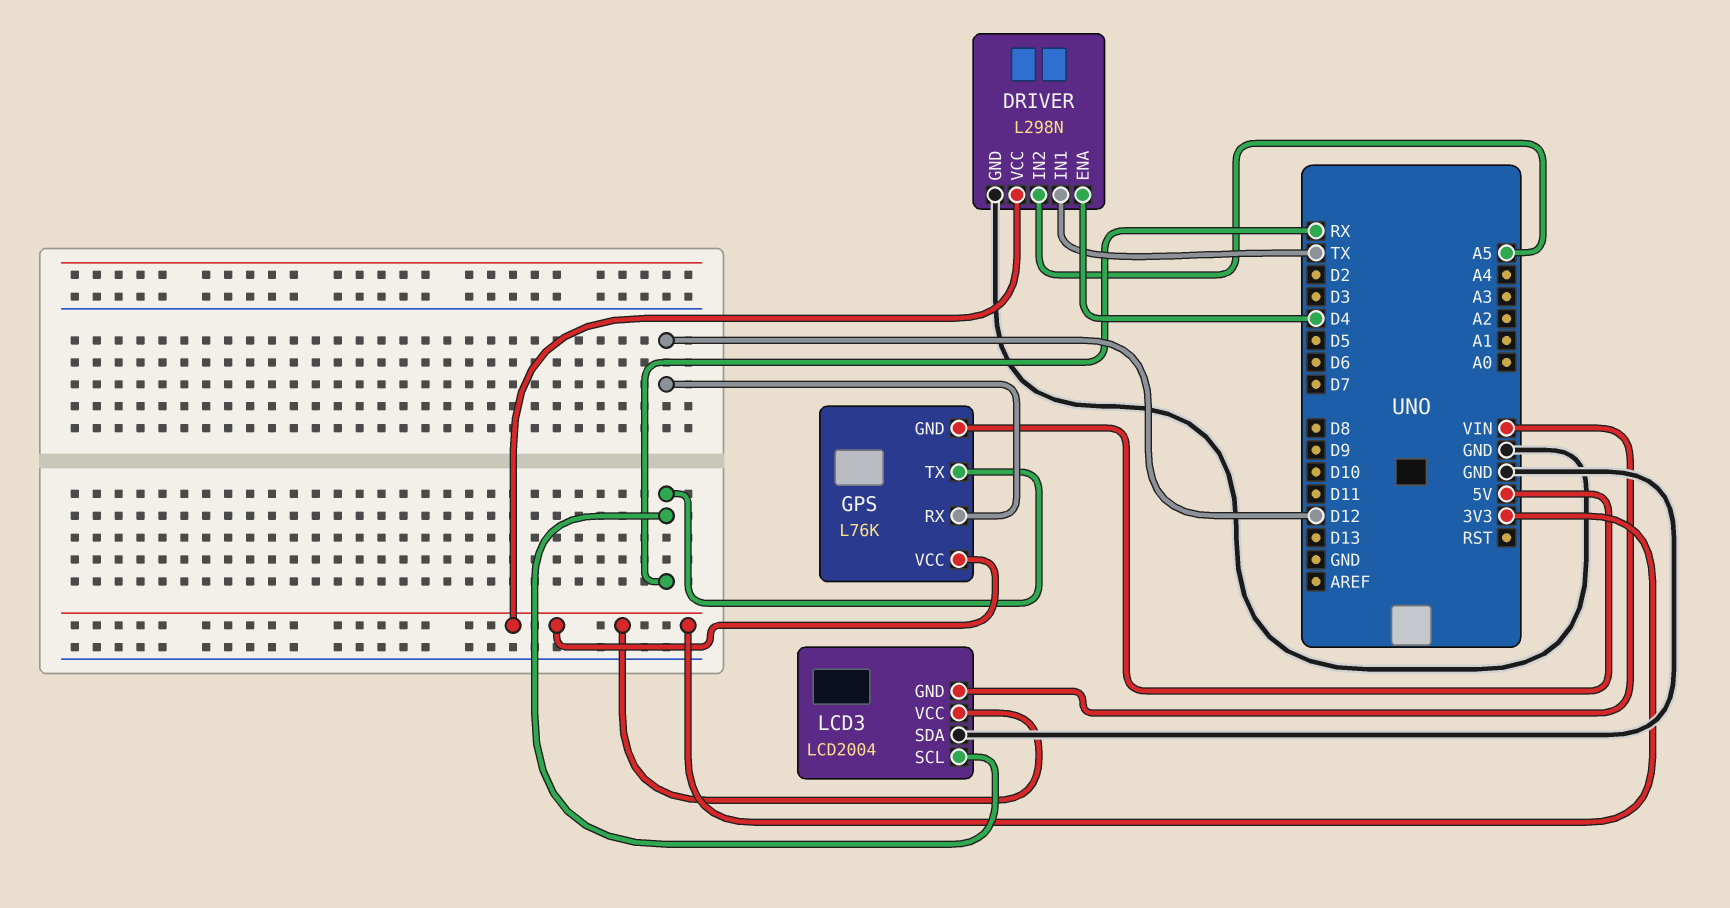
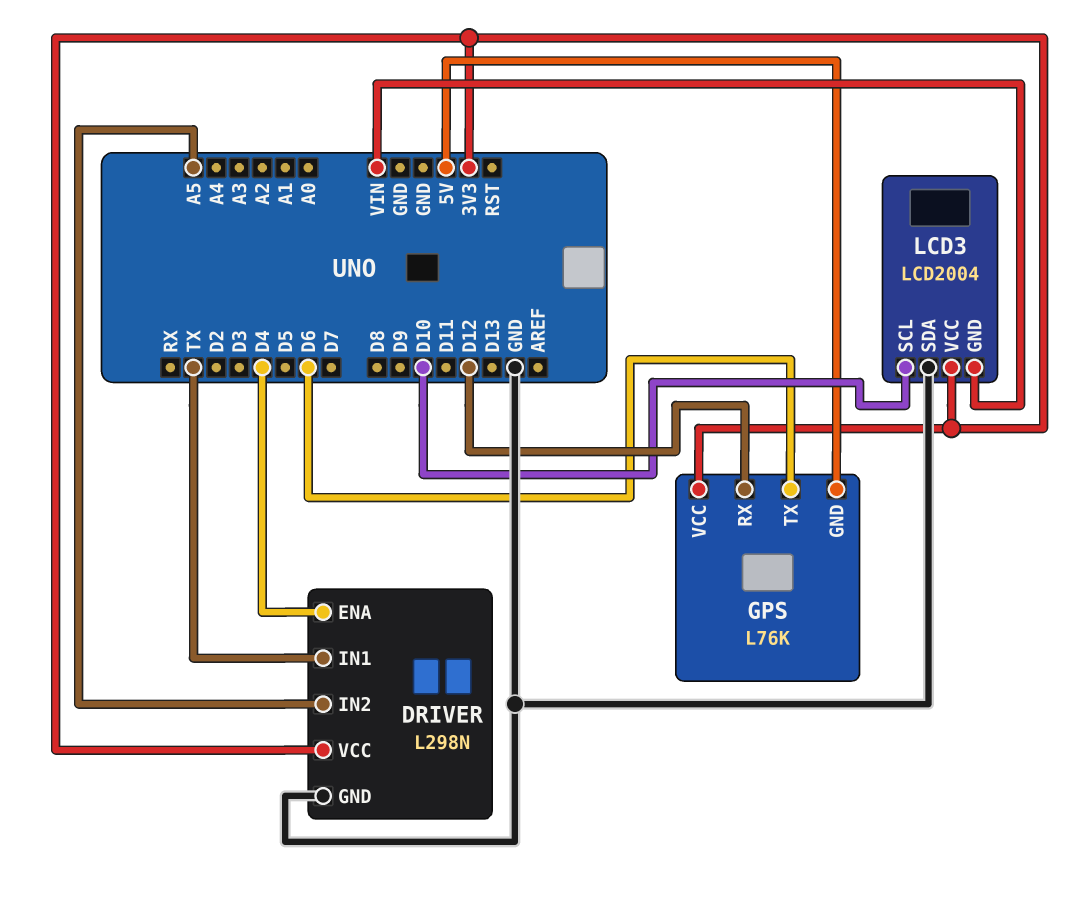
GPS pin TX: RX -> D6
LCD3 pin SCL: RX -> D10

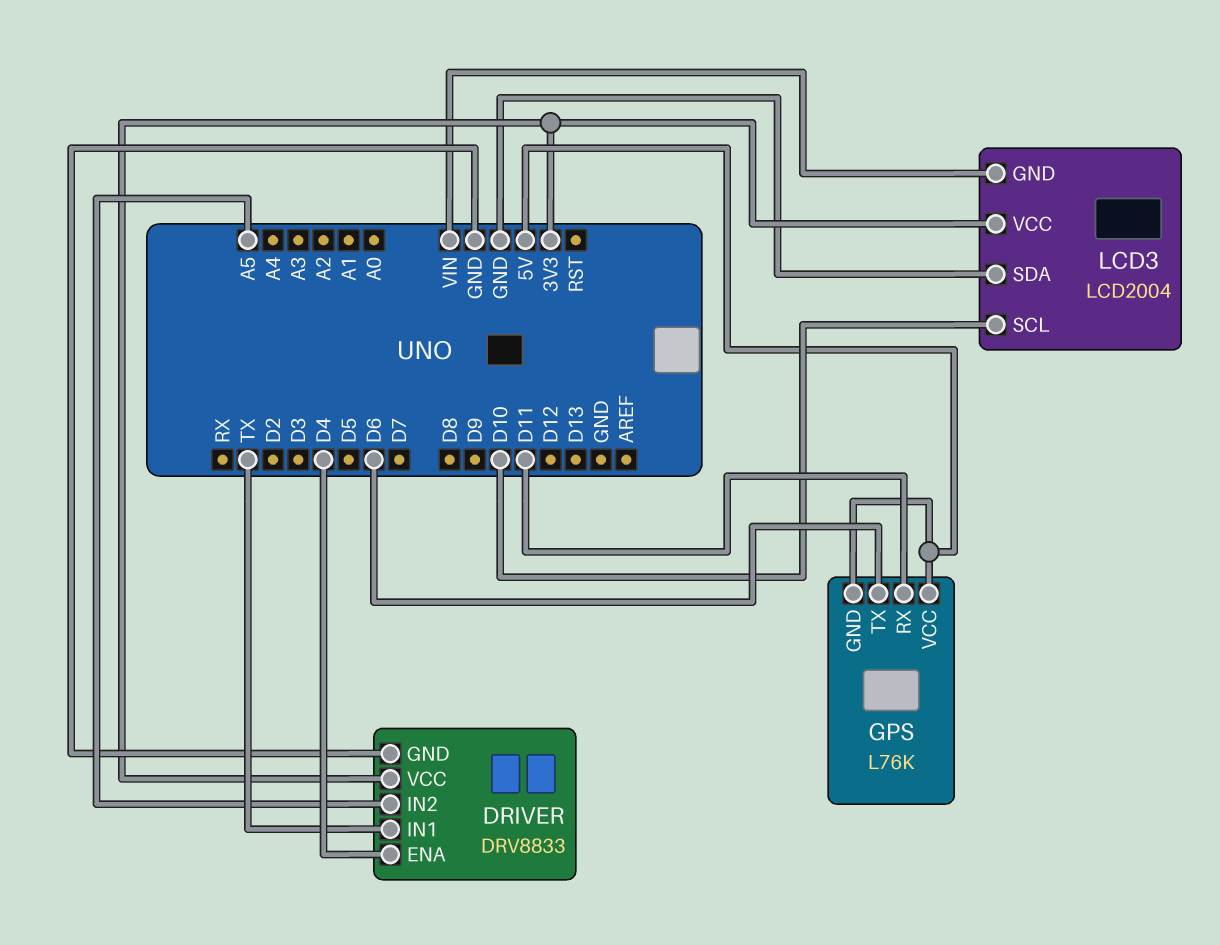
DRIVER: L298N -> DRV8833
GPS pin RX: D12 -> D11
GPS pin VCC: 3V3 -> 5V

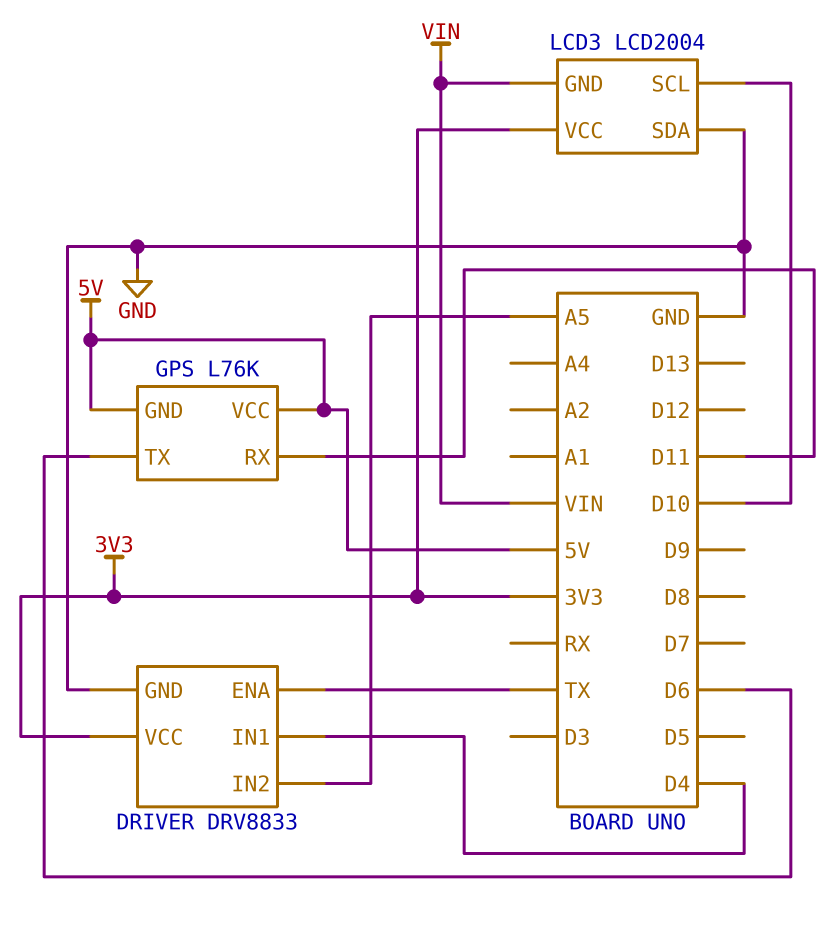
DRIVER pin ENA: D4 -> TX
DRIVER pin IN1: TX -> D4

